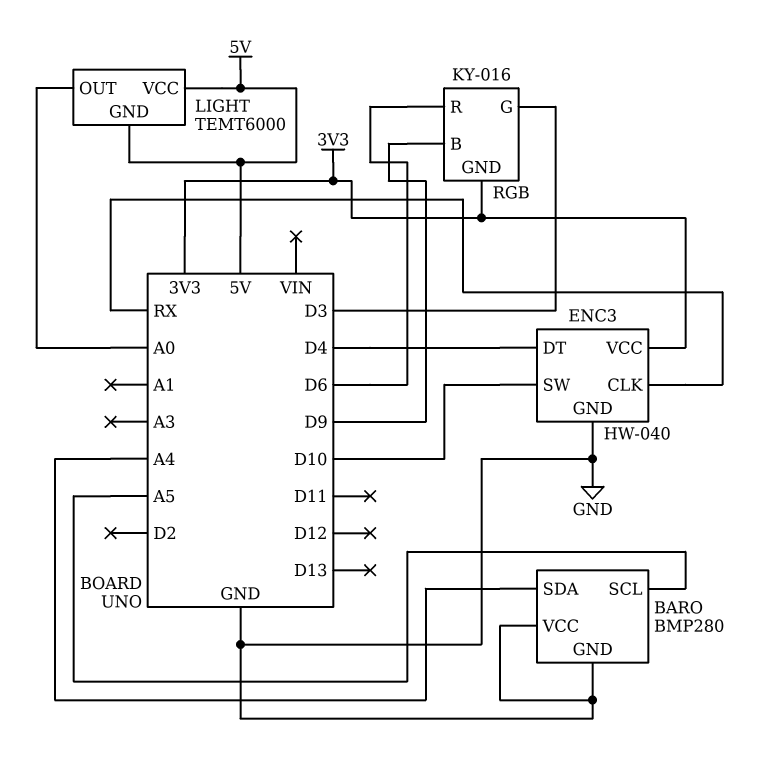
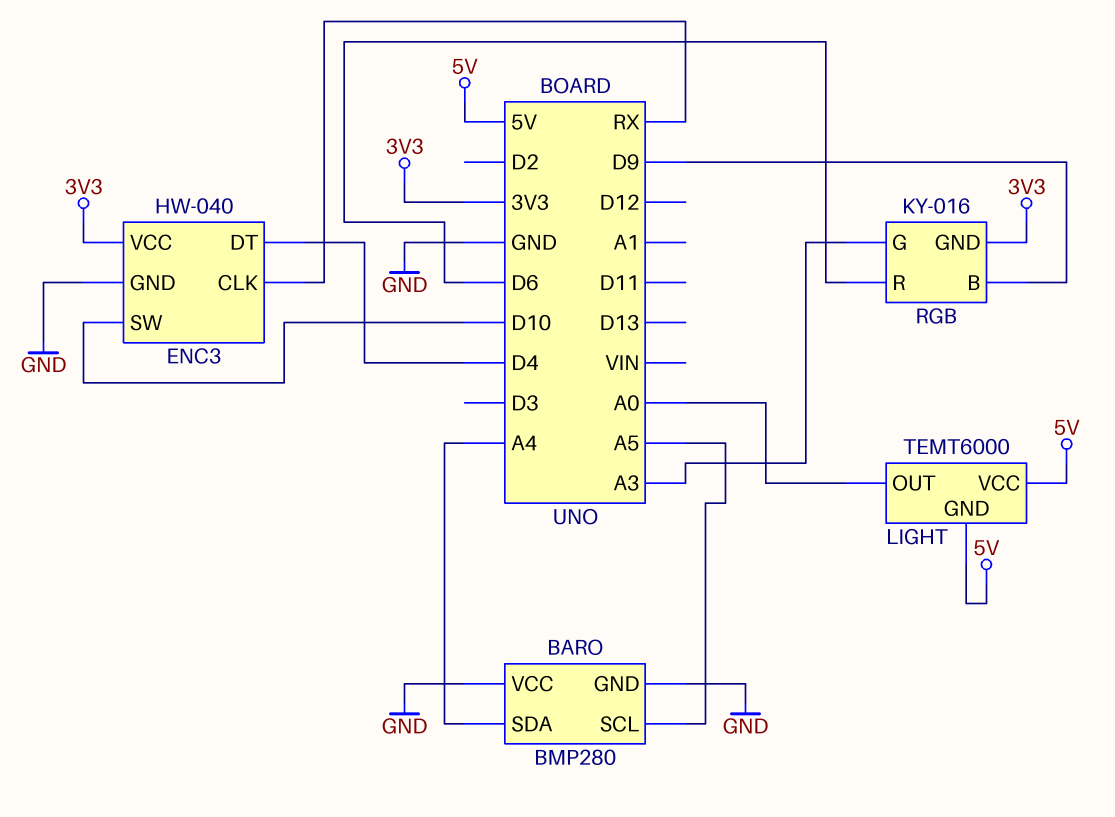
RGB pin G: D3 -> A3

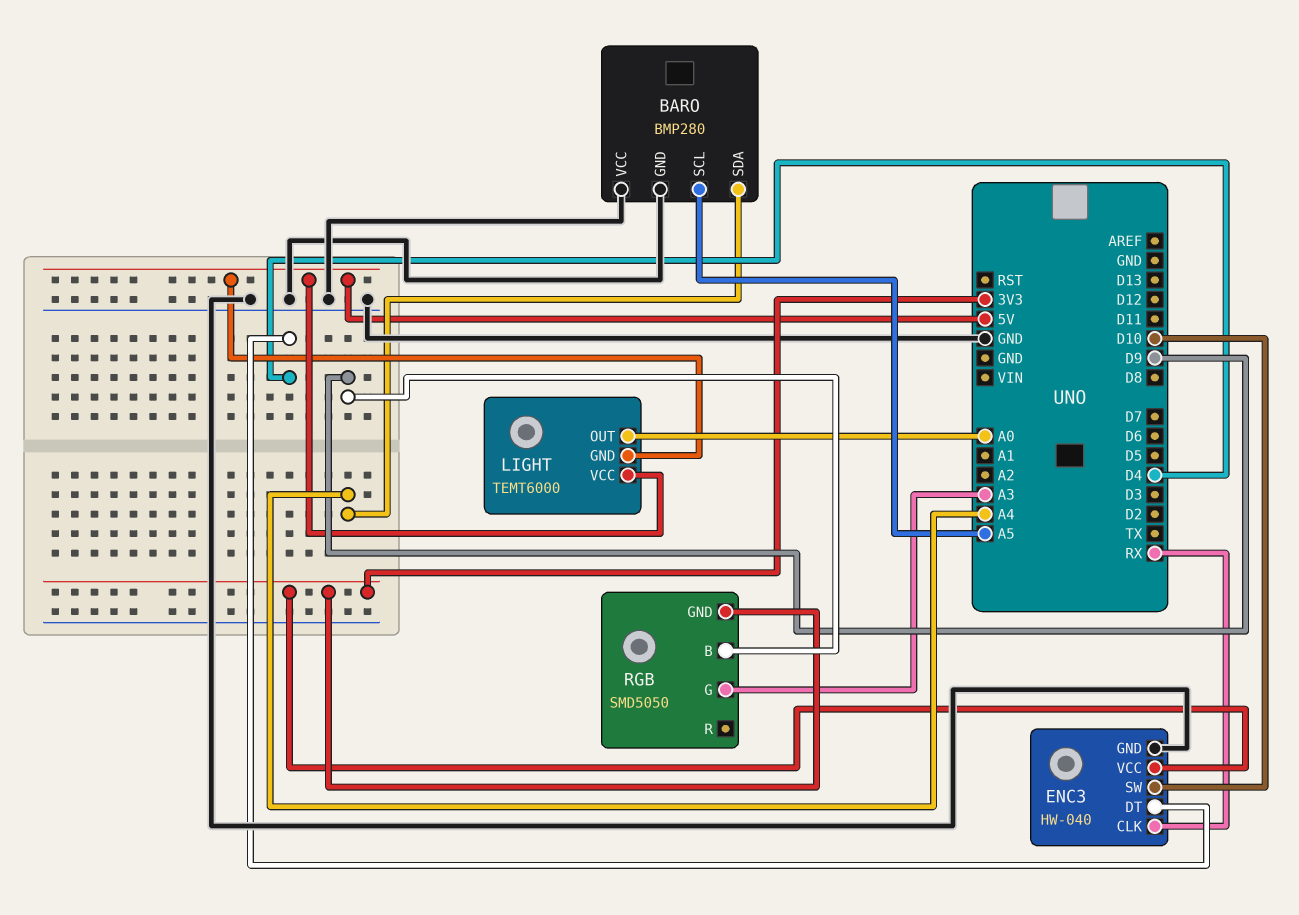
RGB: KY-016 -> SMD5050
RGB pin R: D6 -> none

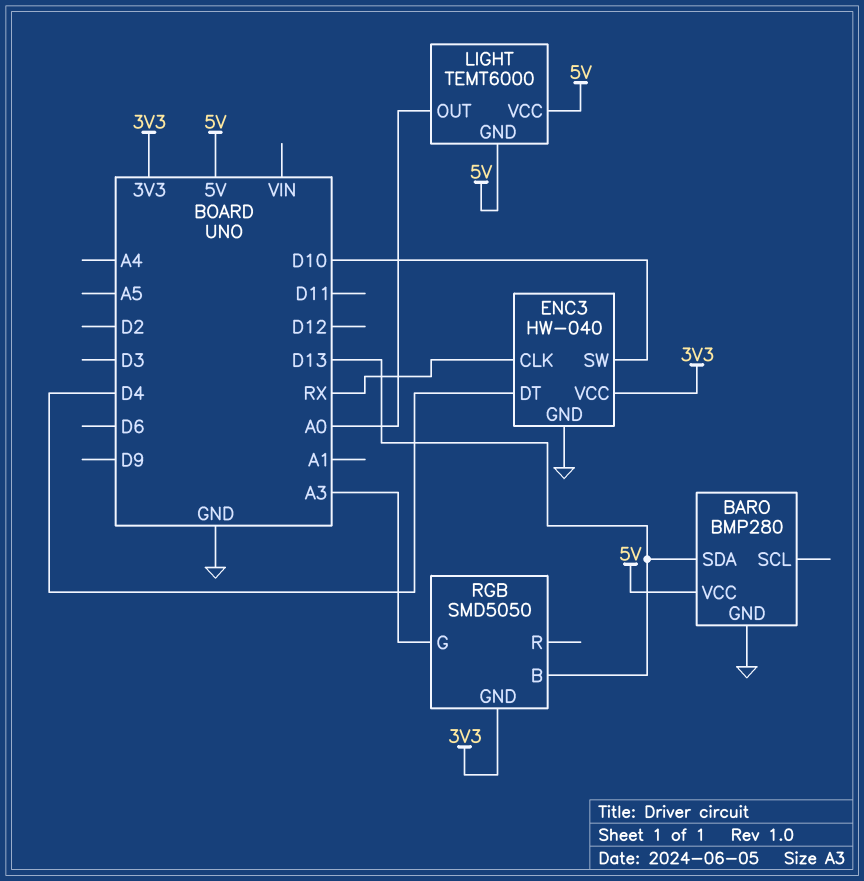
BARO pin SCL: A5 -> none
BARO pin SDA: A4 -> D13
BARO pin VCC: GND -> 5V
RGB pin B: D9 -> D13

